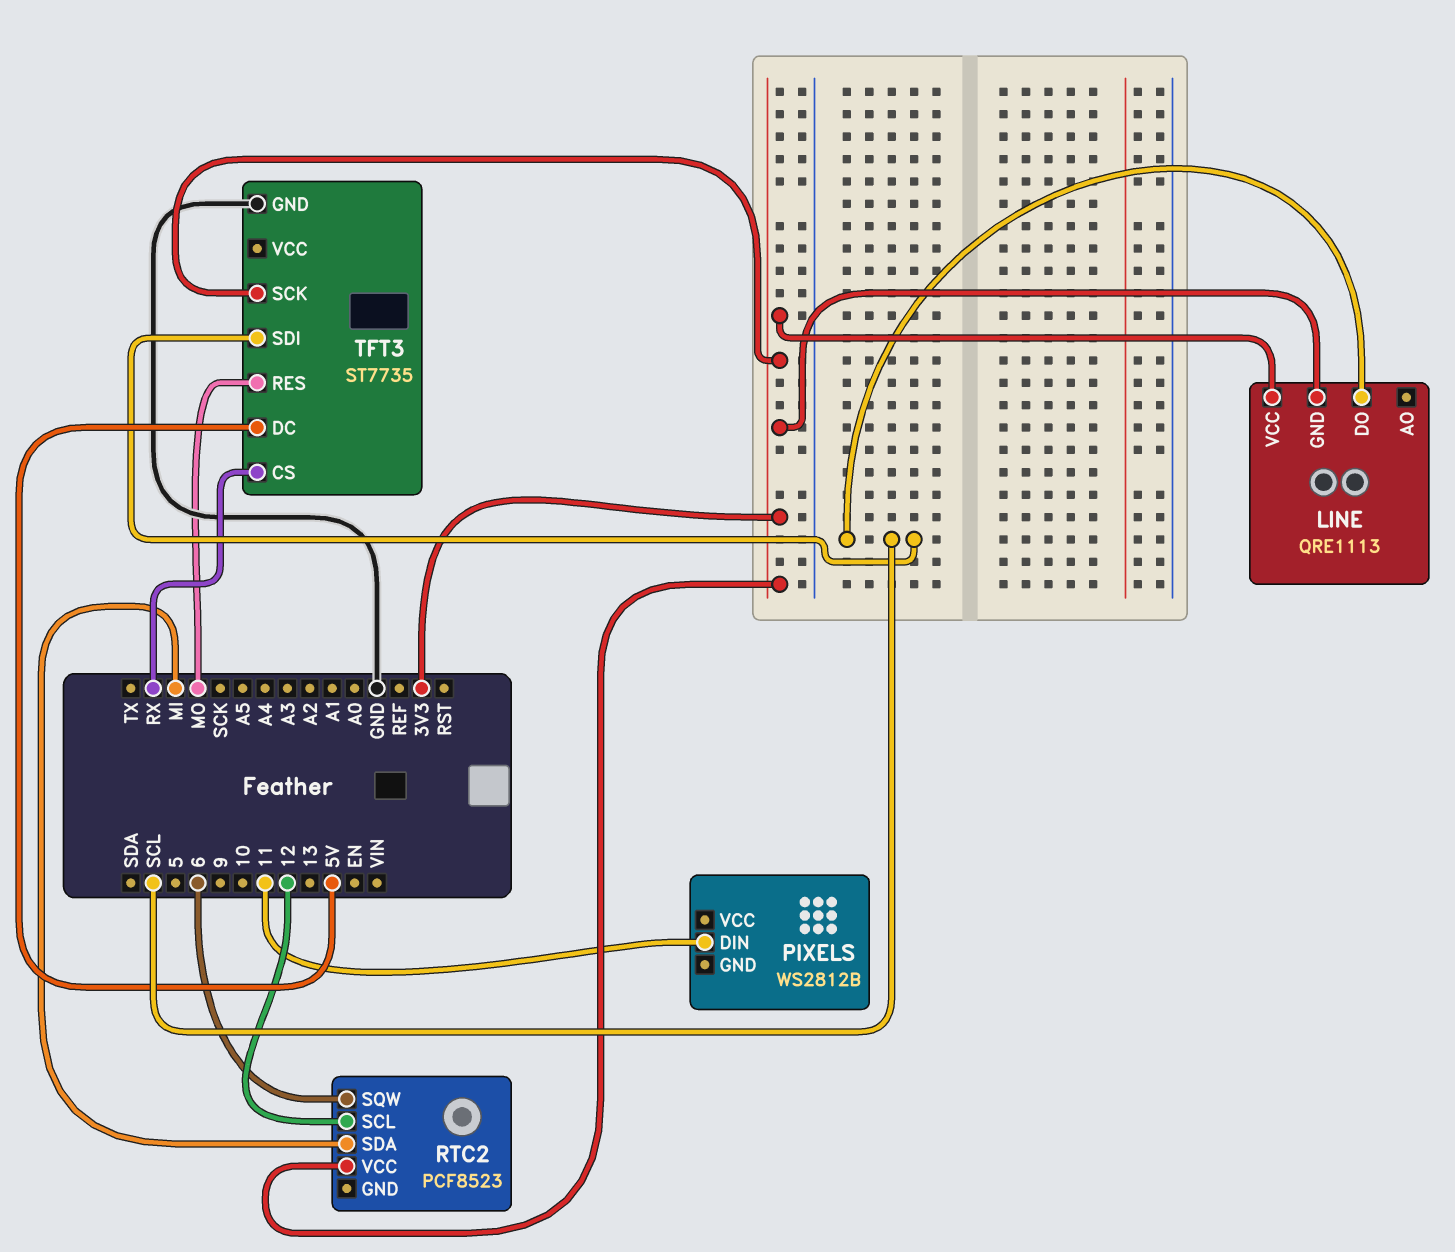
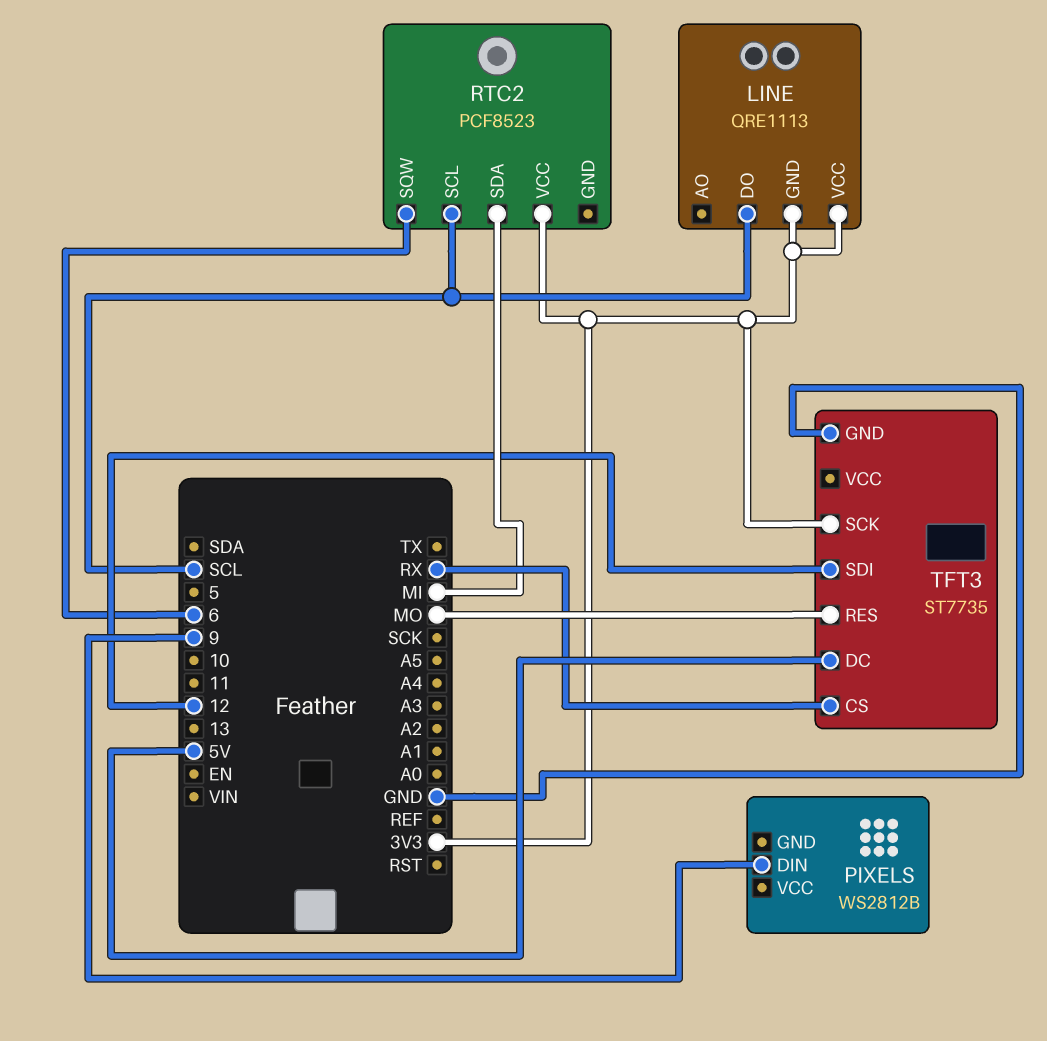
PIXELS pin DIN: 11 -> 9
RTC2 pin SCL: 12 -> SCL
TFT3 pin SDI: SCL -> 12

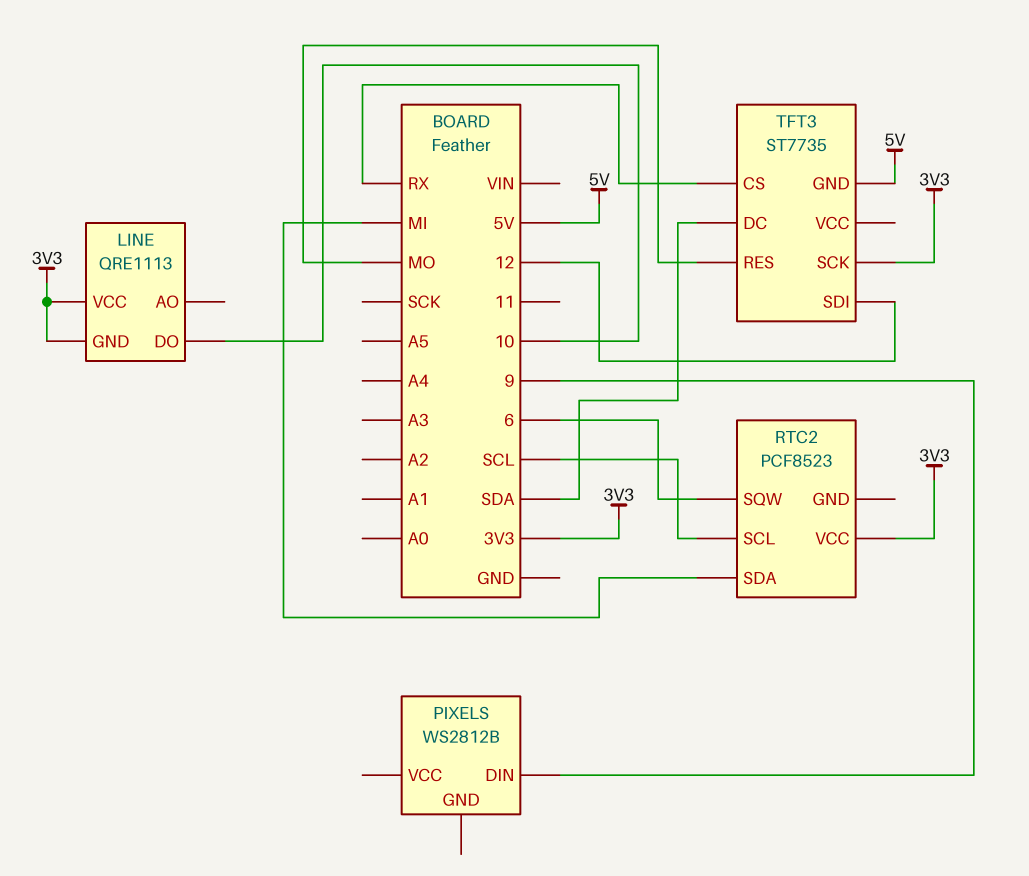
LINE pin DO: SCL -> 10
TFT3 pin DC: 5V -> SDA
TFT3 pin GND: GND -> 5V

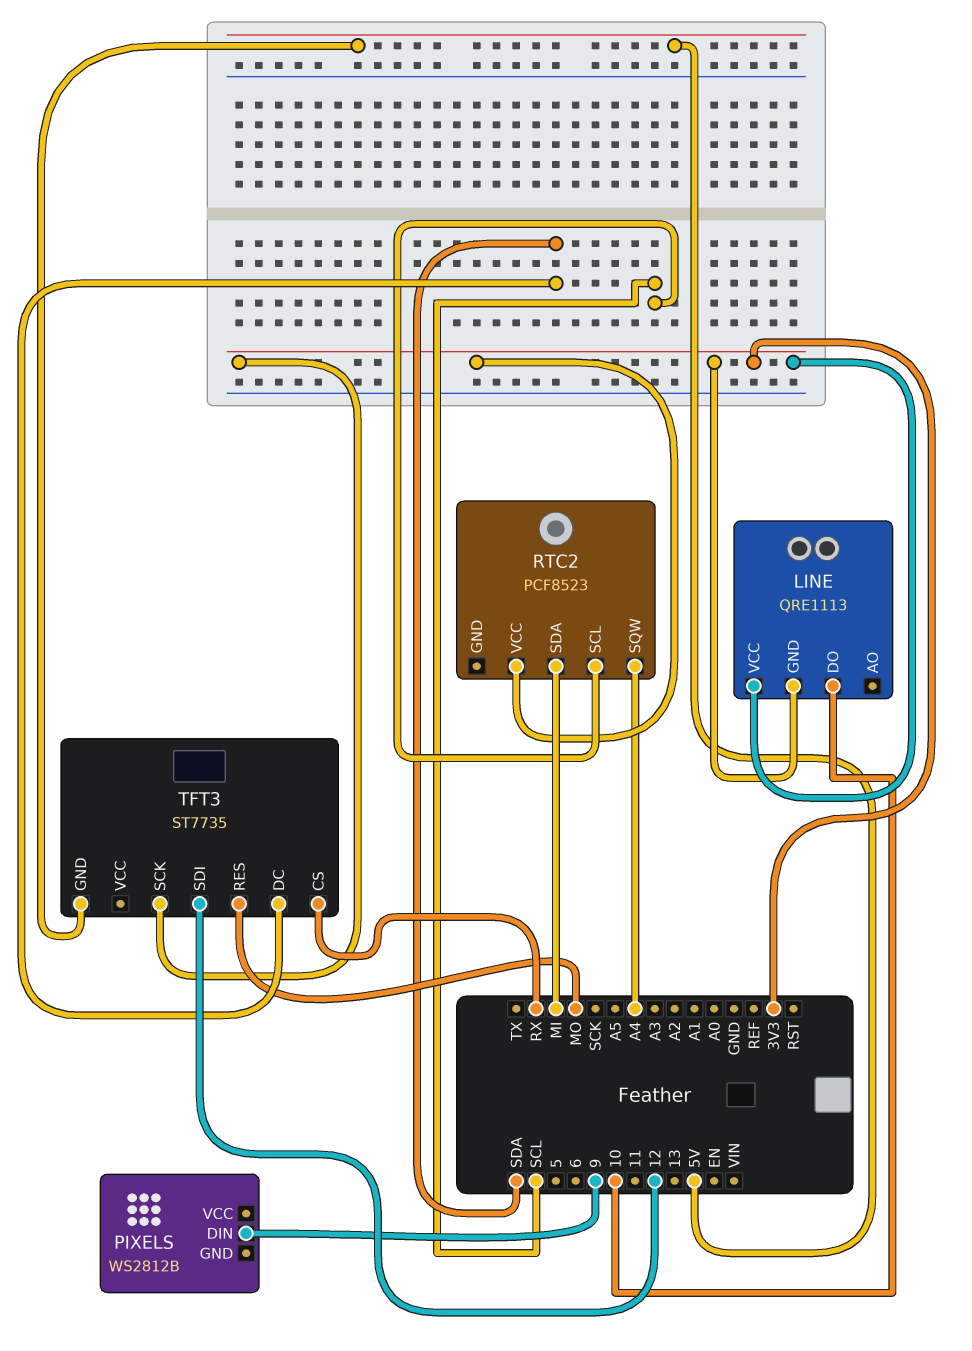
RTC2 pin SQW: 6 -> A4

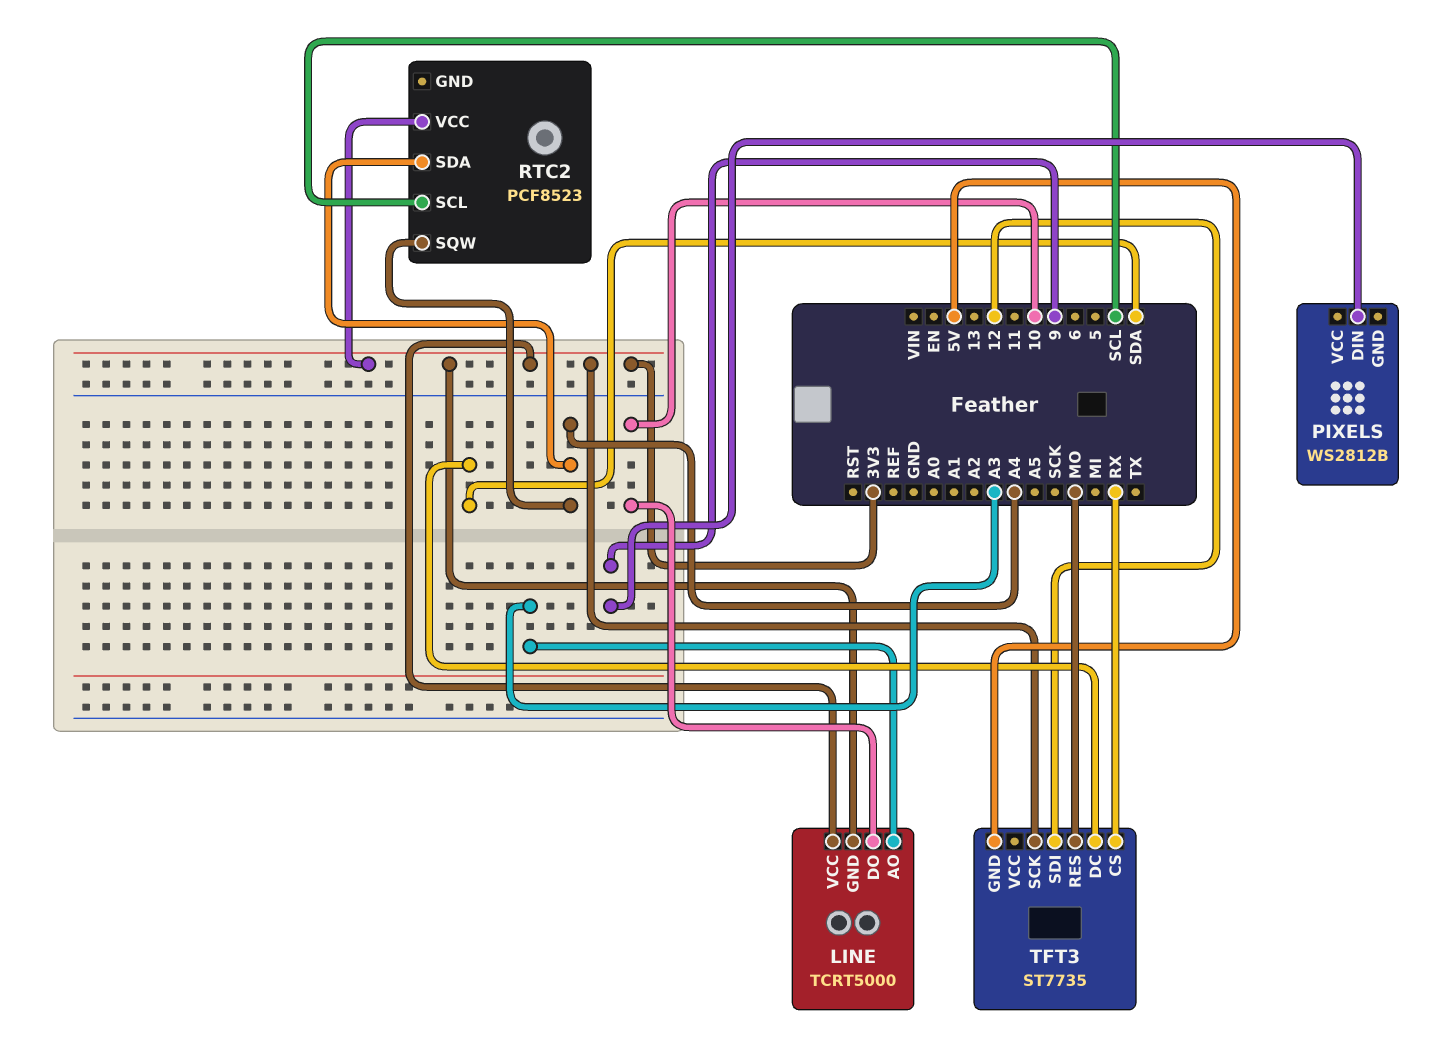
LINE: QRE1113 -> TCRT5000
LINE pin AO: none -> A3
RTC2 pin SDA: MI -> A4

